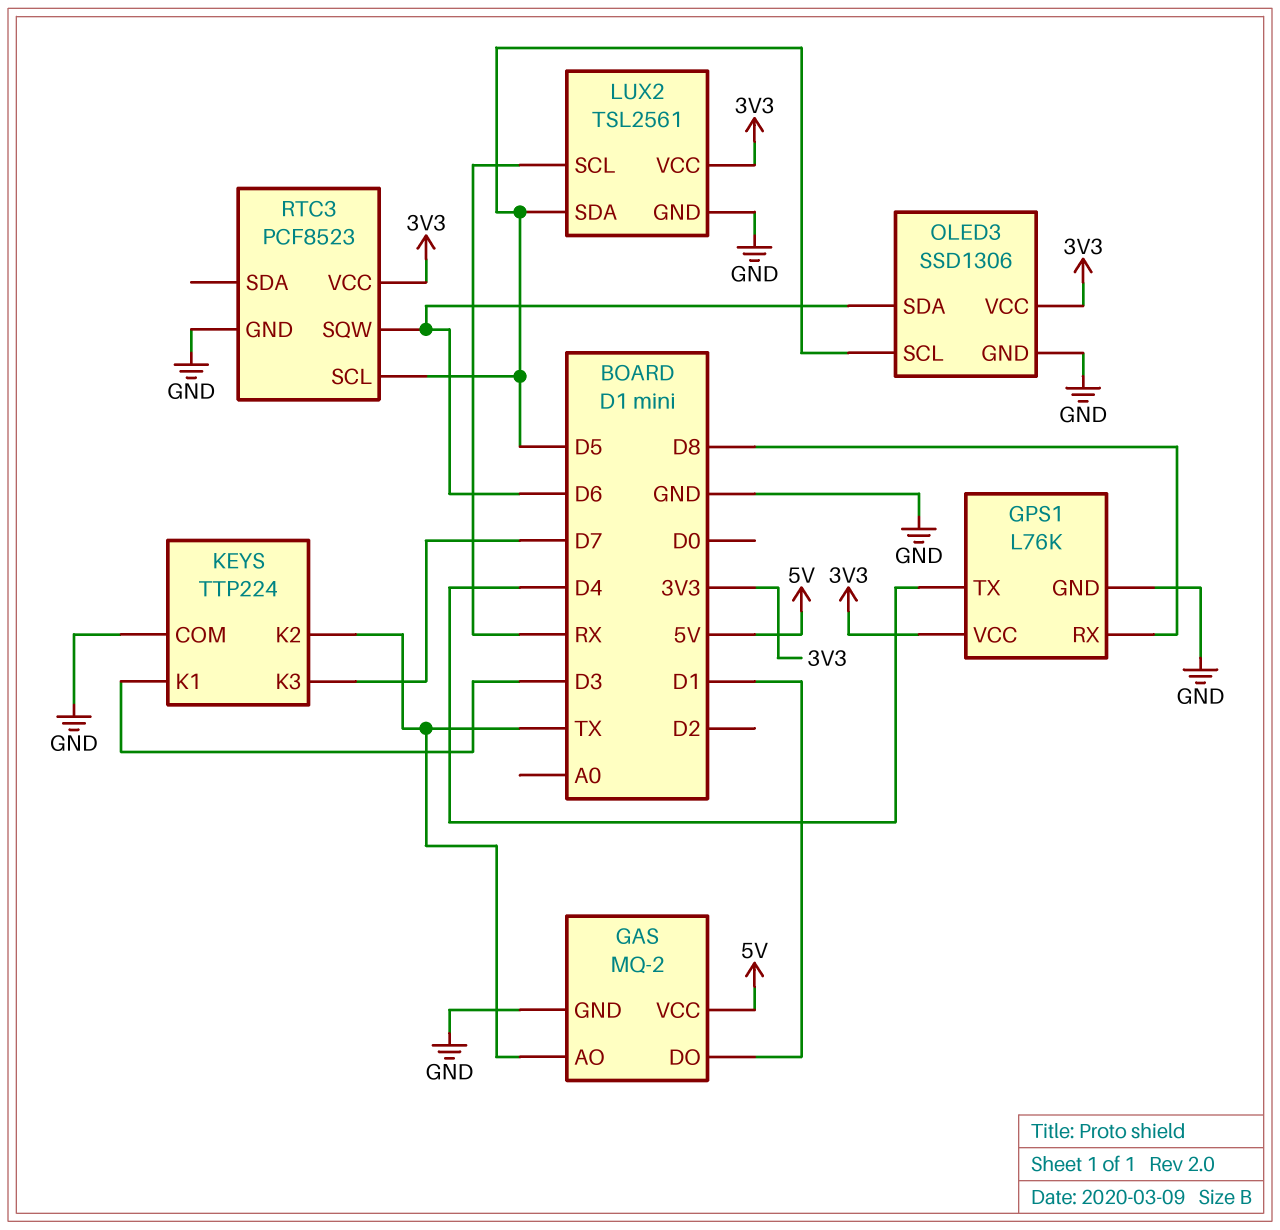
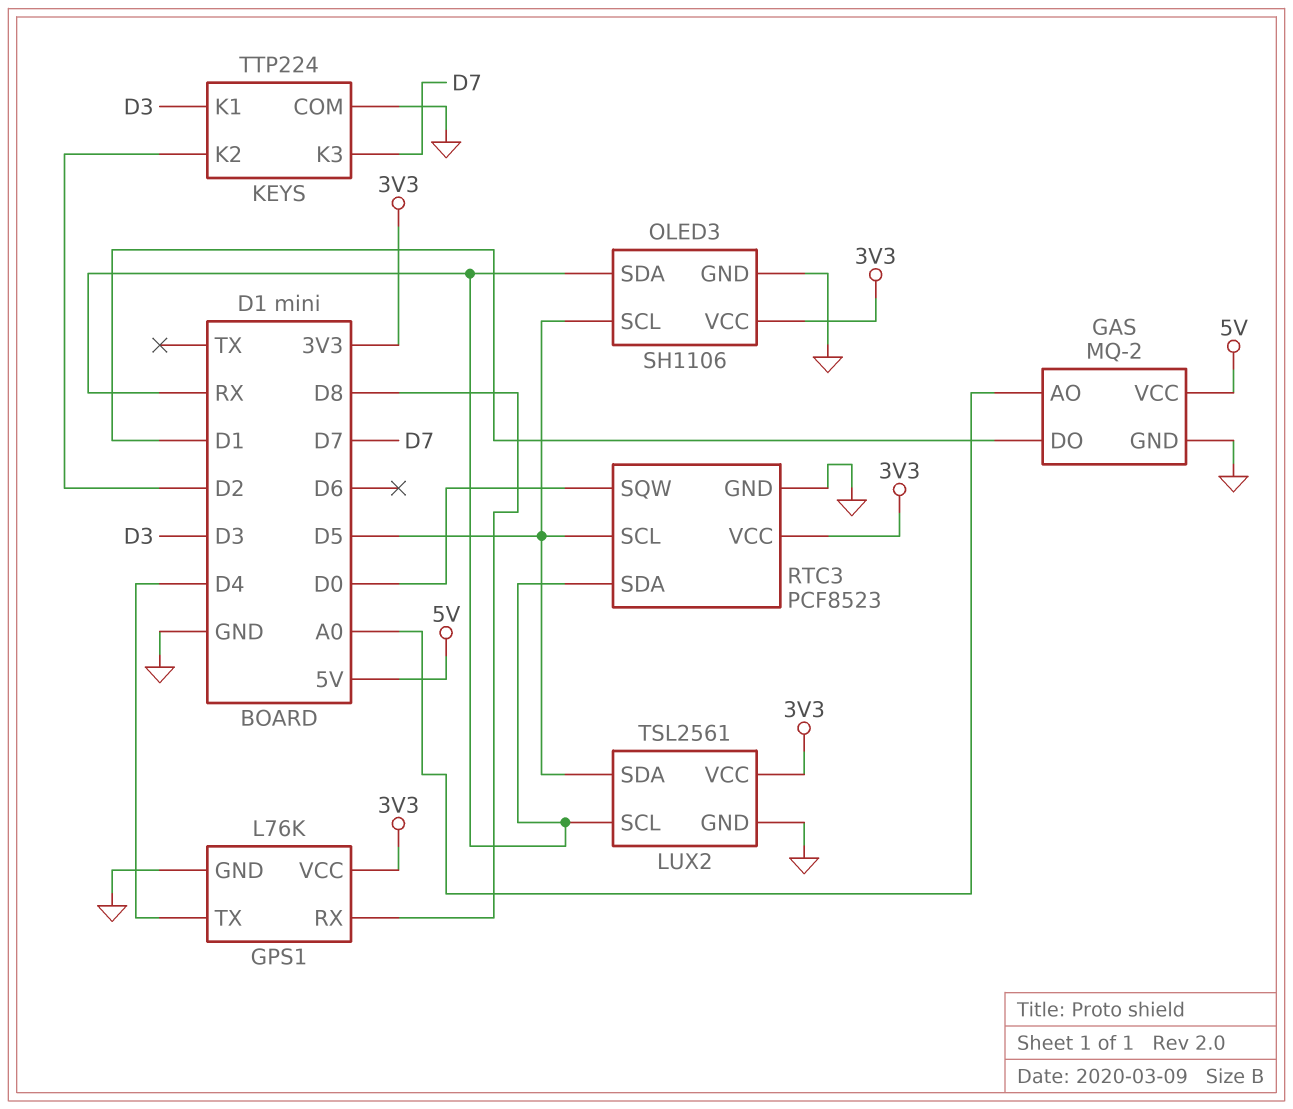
GAS pin AO: TX -> A0
KEYS pin K2: TX -> D2
OLED3: SSD1306 -> SH1106
OLED3 pin SDA: D6 -> RX
RTC3 pin SDA: none -> RX
RTC3 pin SQW: D6 -> D0

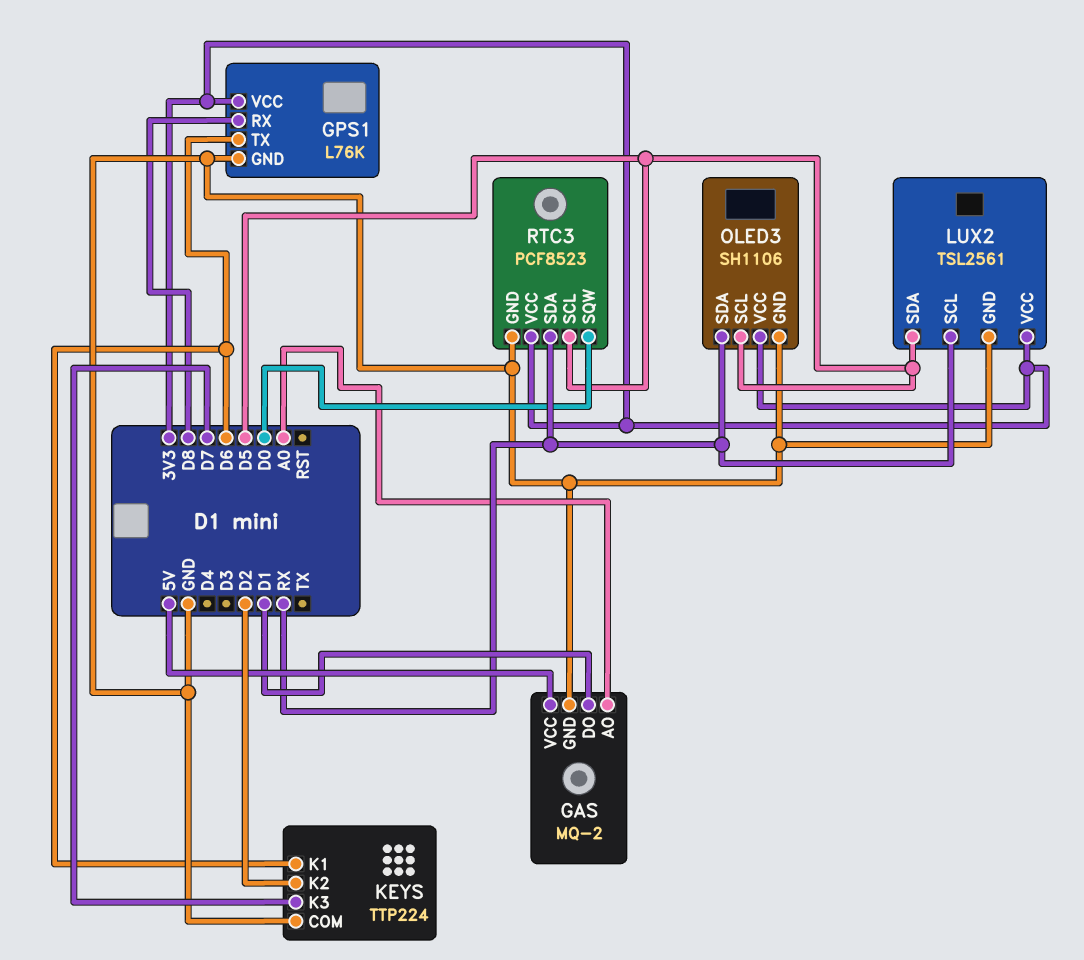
GPS1 pin TX: D4 -> D6
KEYS pin K1: D3 -> D6

